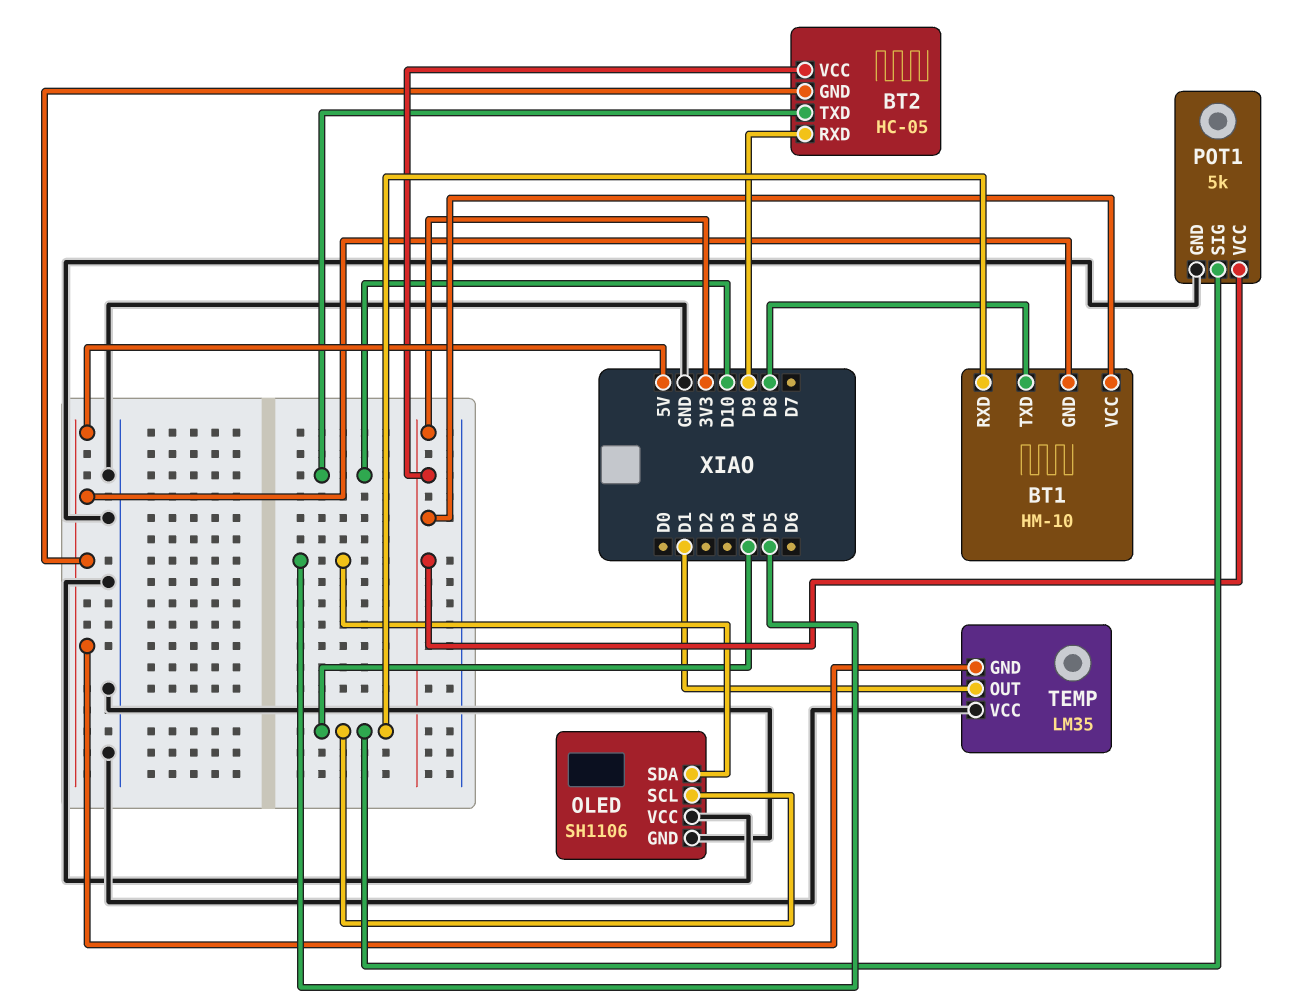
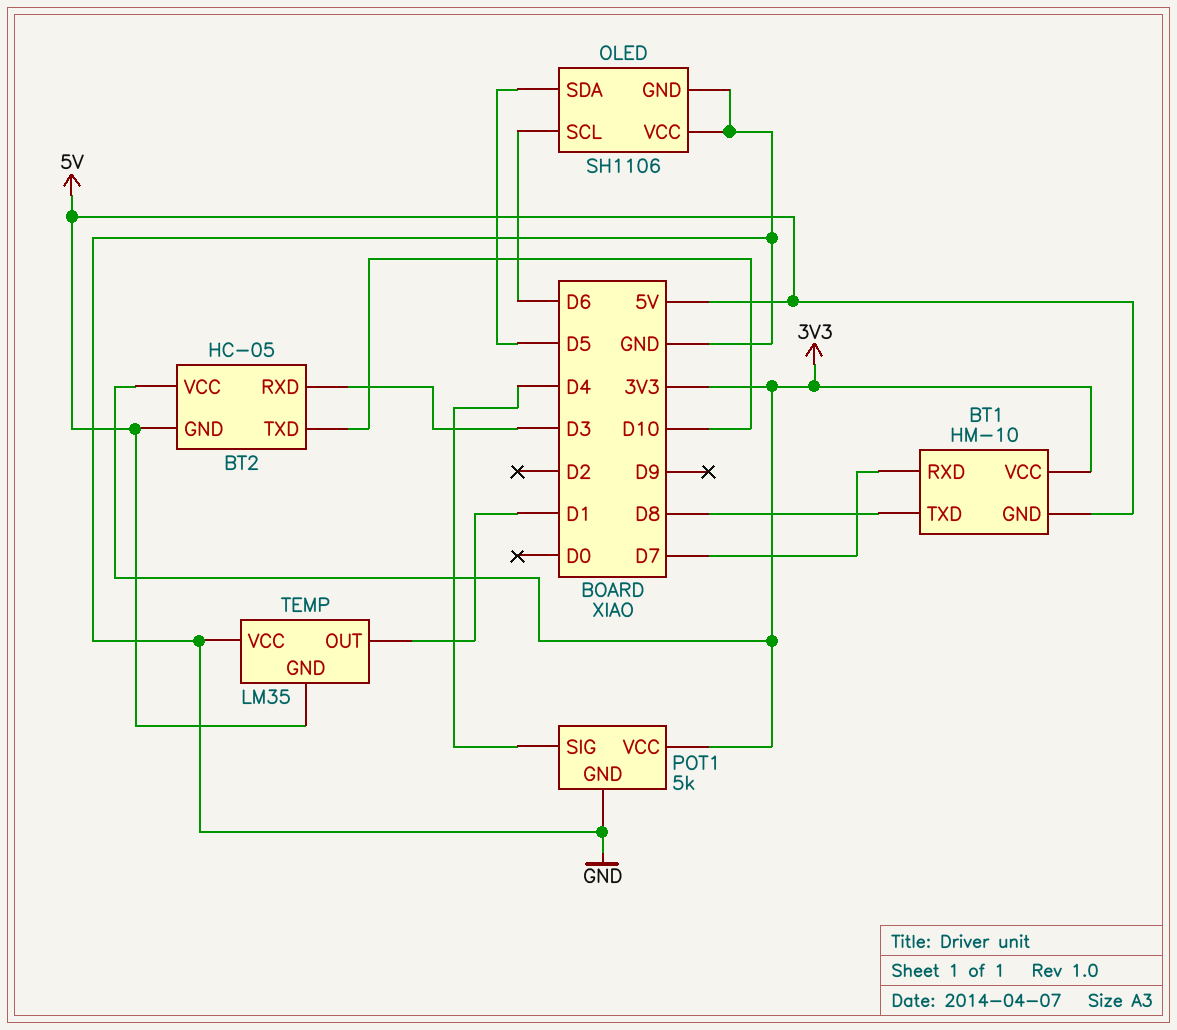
BT1 pin RXD: D4 -> D7
BT2 pin RXD: D9 -> D3
OLED pin SCL: D4 -> D6

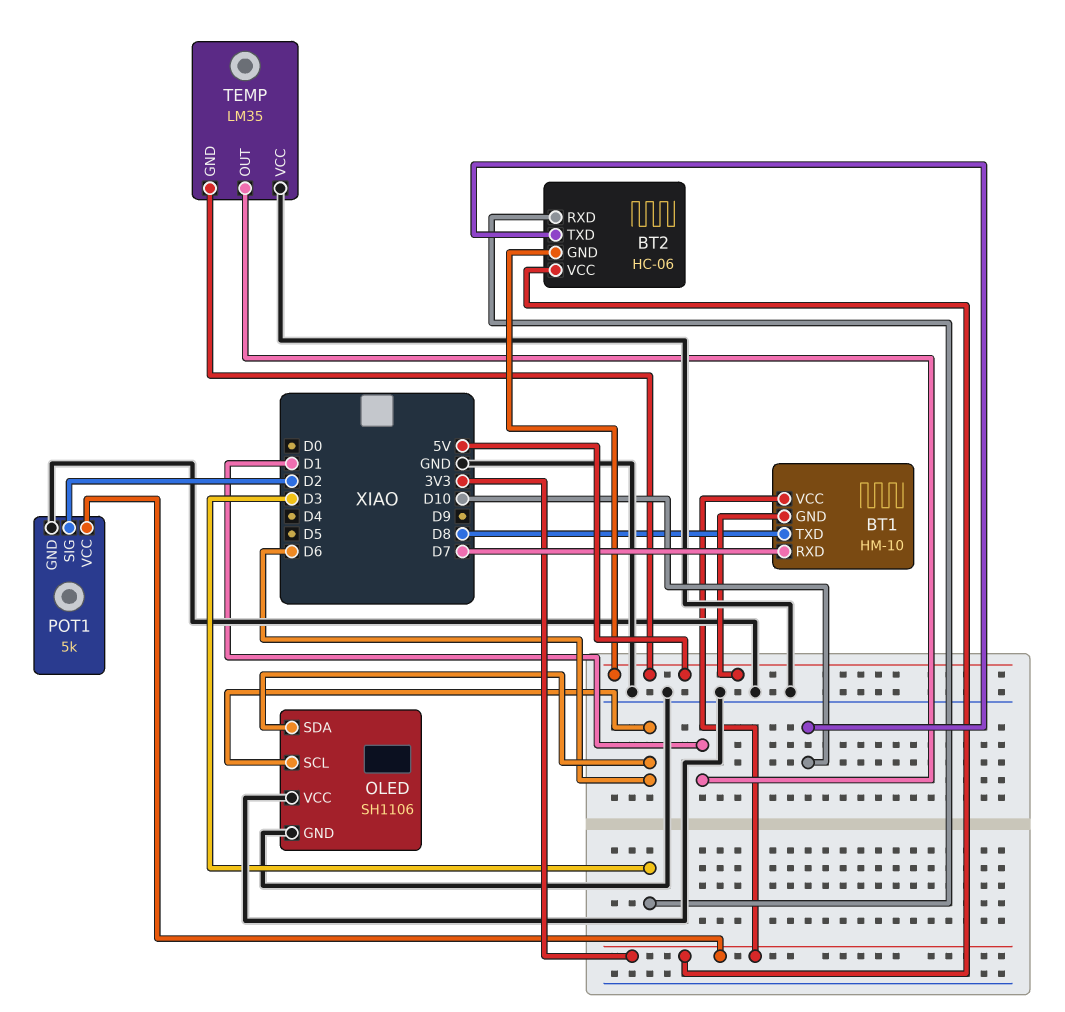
BT2: HC-05 -> HC-06
OLED pin SDA: D5 -> D6
POT1 pin SIG: D4 -> D2

